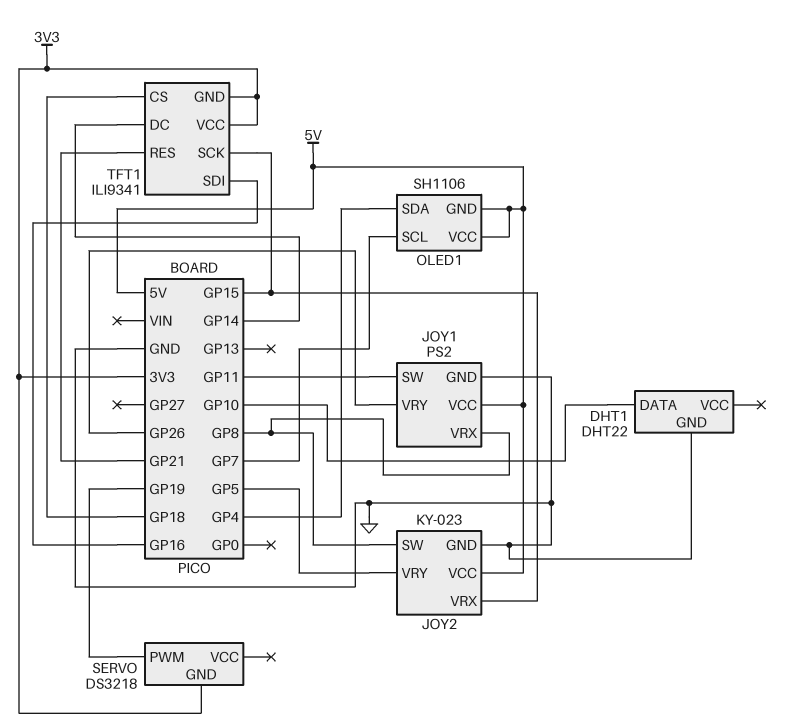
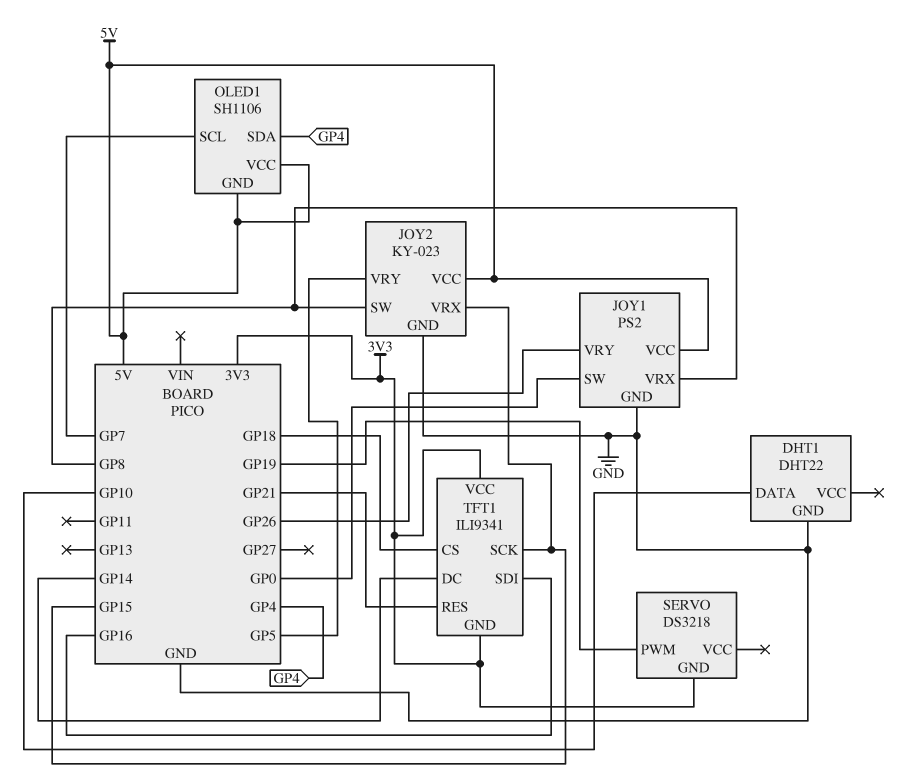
JOY1 pin SW: GP11 -> GP0

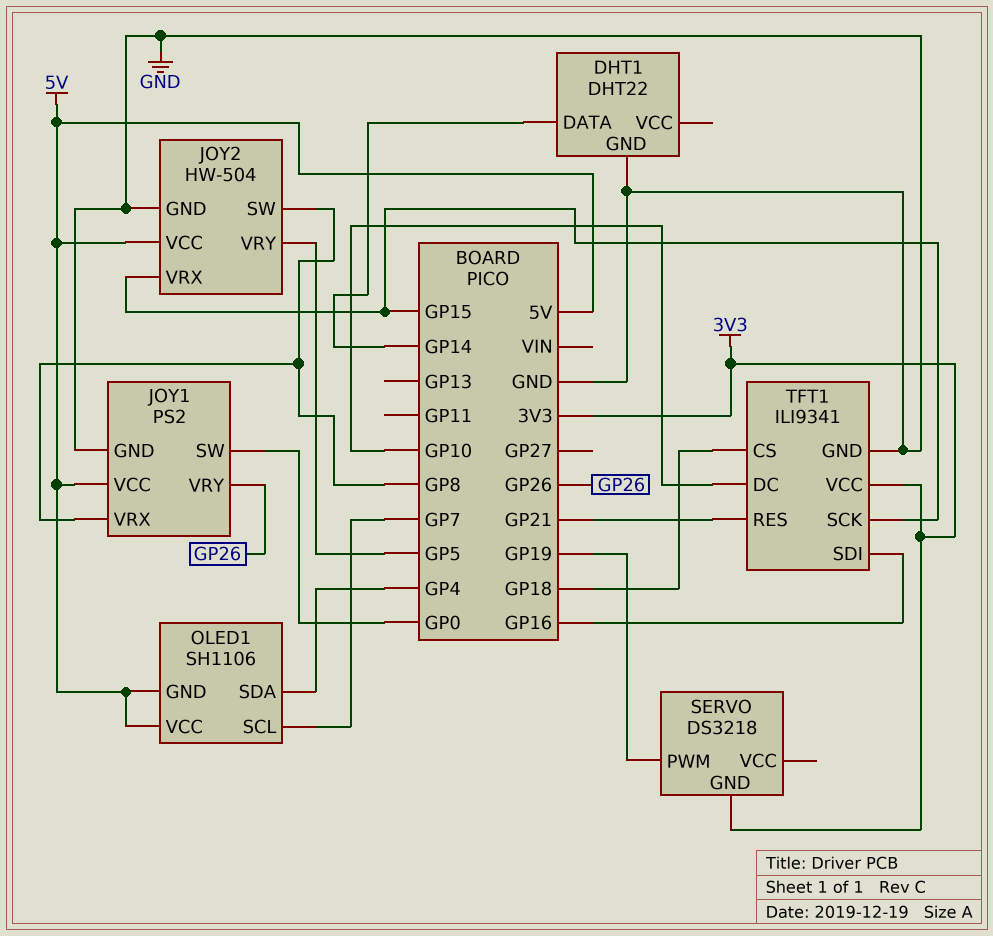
DHT1 pin DATA: GP10 -> GP14
JOY2: KY-023 -> HW-504
TFT1 pin DC: GP14 -> GP10
TFT1 pin GND: 3V3 -> GND

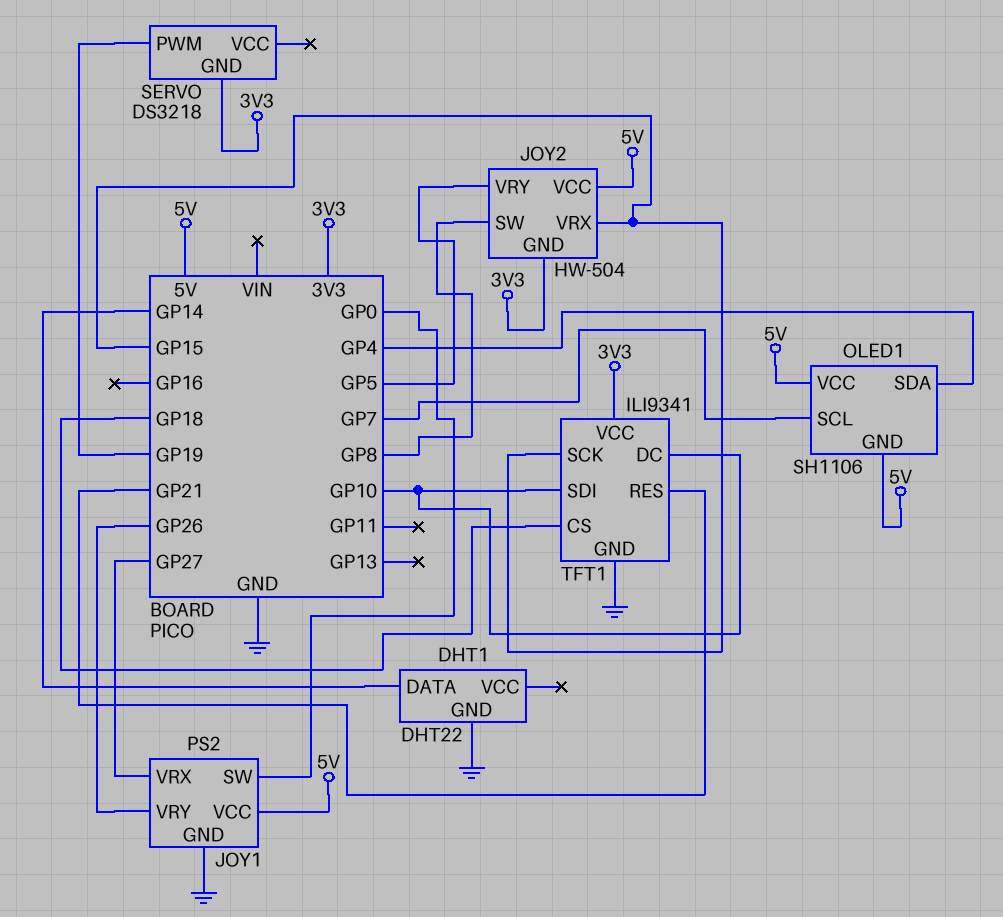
JOY1 pin VRX: GP8 -> GP27
JOY2 pin GND: GND -> 3V3
TFT1 pin SDI: GP16 -> GP10

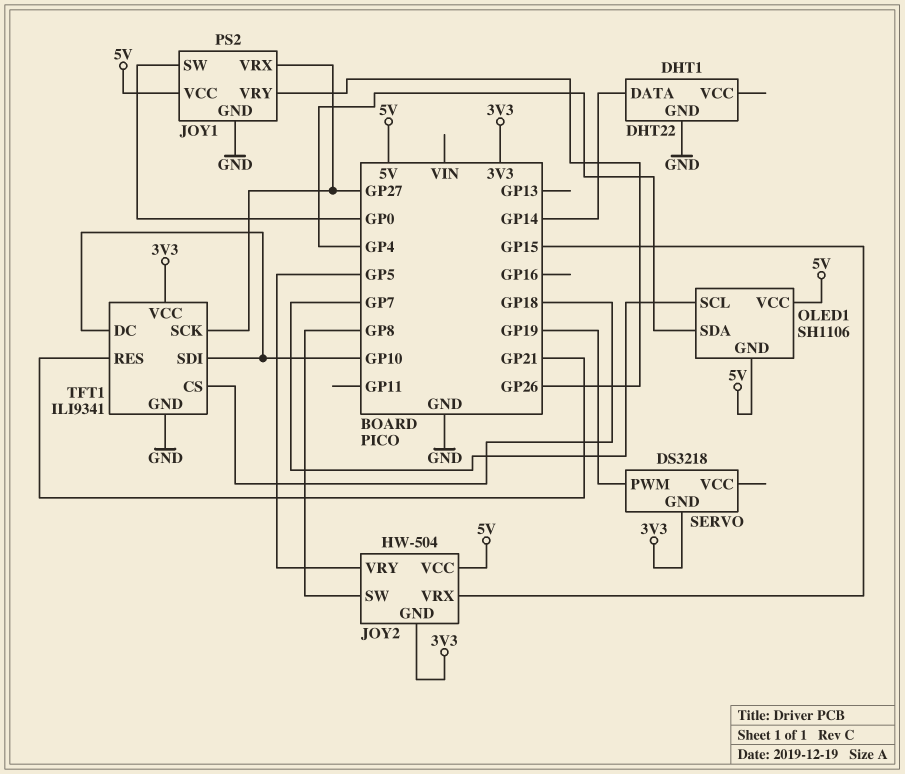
TFT1 pin SCK: GP15 -> GP27

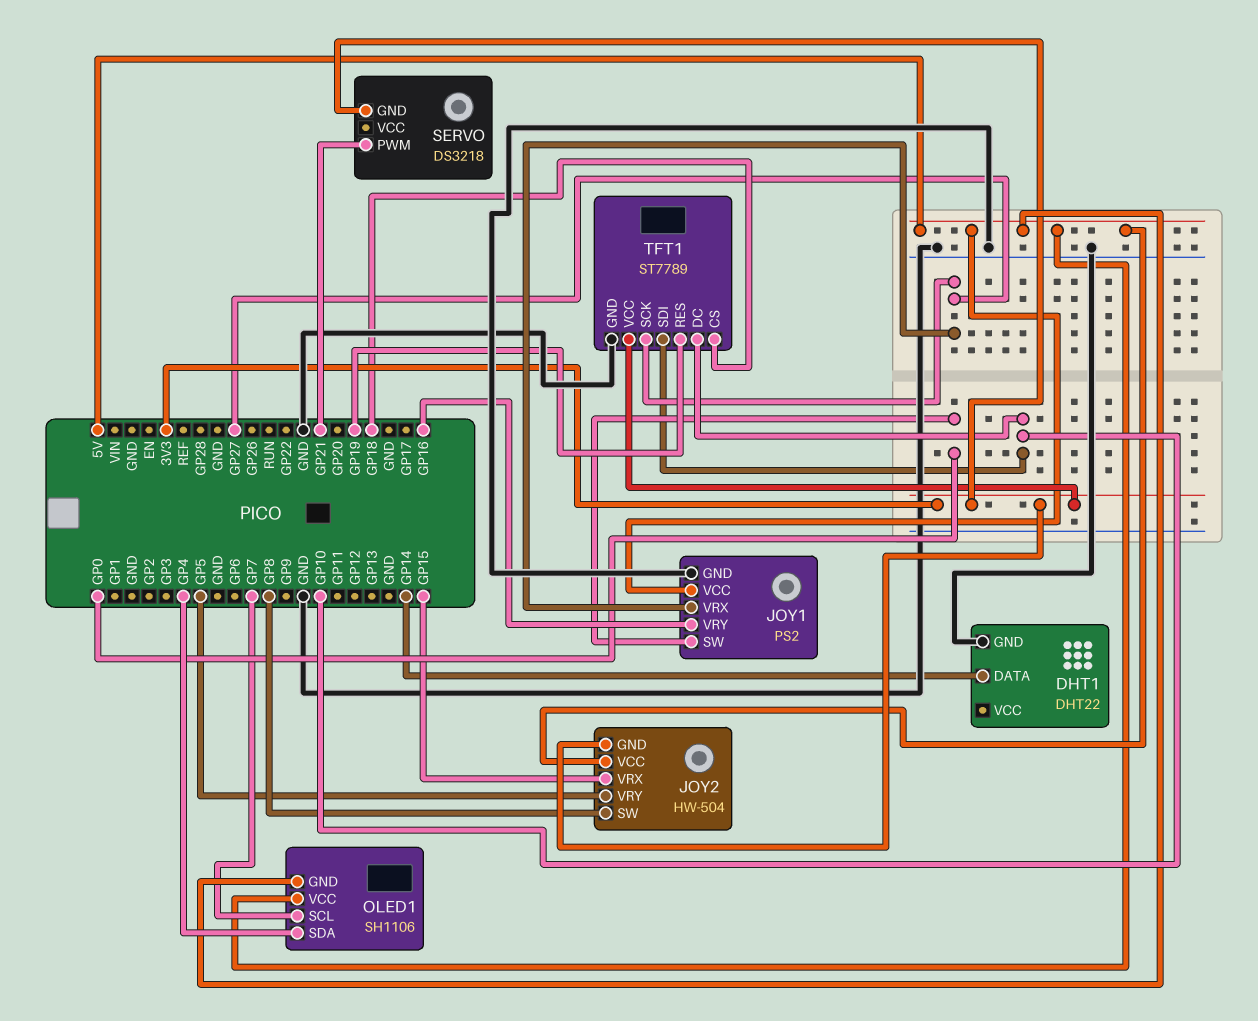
JOY1 pin VRY: GP26 -> GP16
SERVO pin PWM: GP19 -> GP21
TFT1: ILI9341 -> ST7789
TFT1 pin RES: GP21 -> GP19

